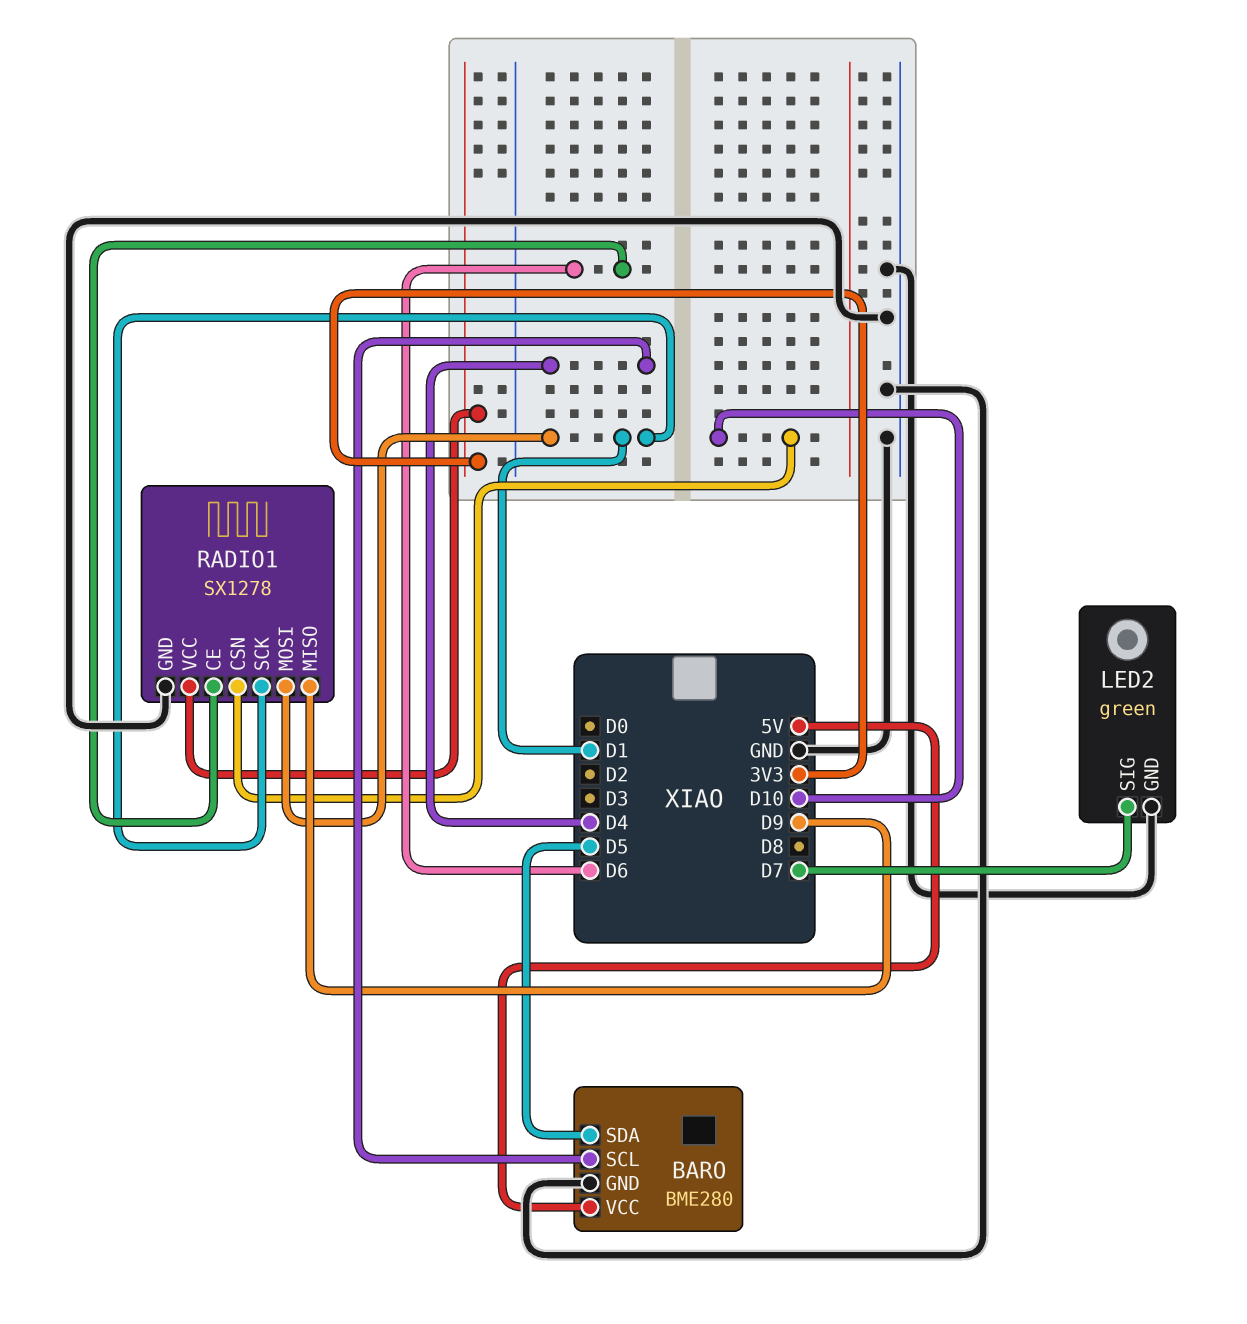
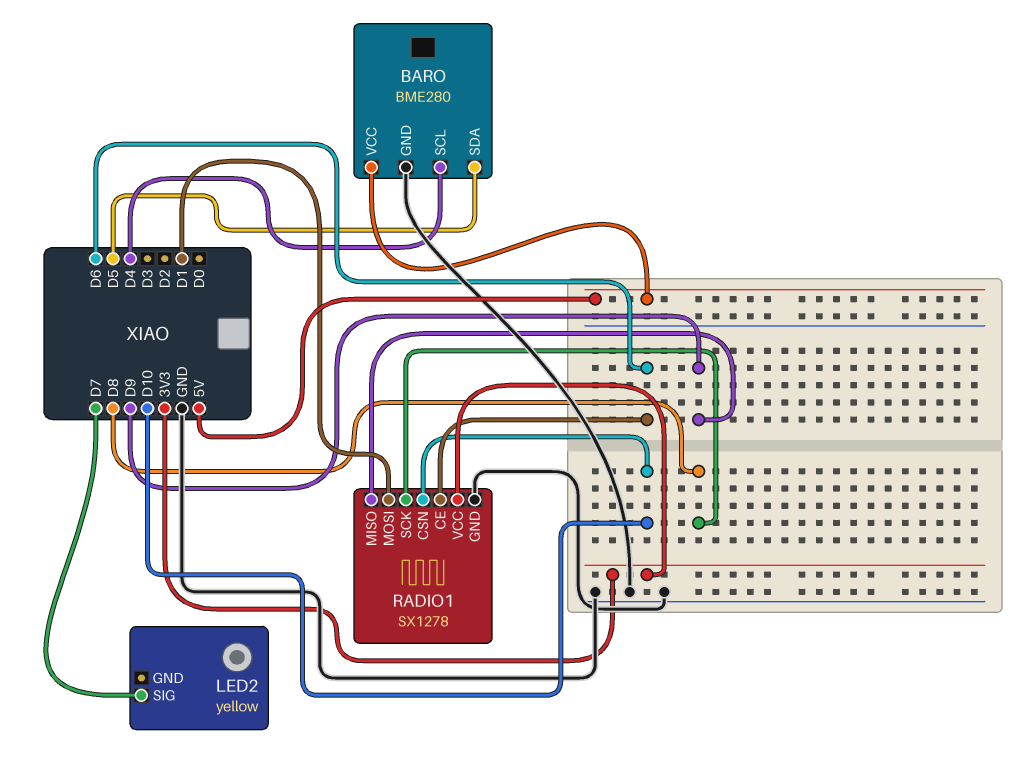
LED2: green -> yellow
LED2 pin GND: GND -> none
RADIO1 pin SCK: D1 -> D8

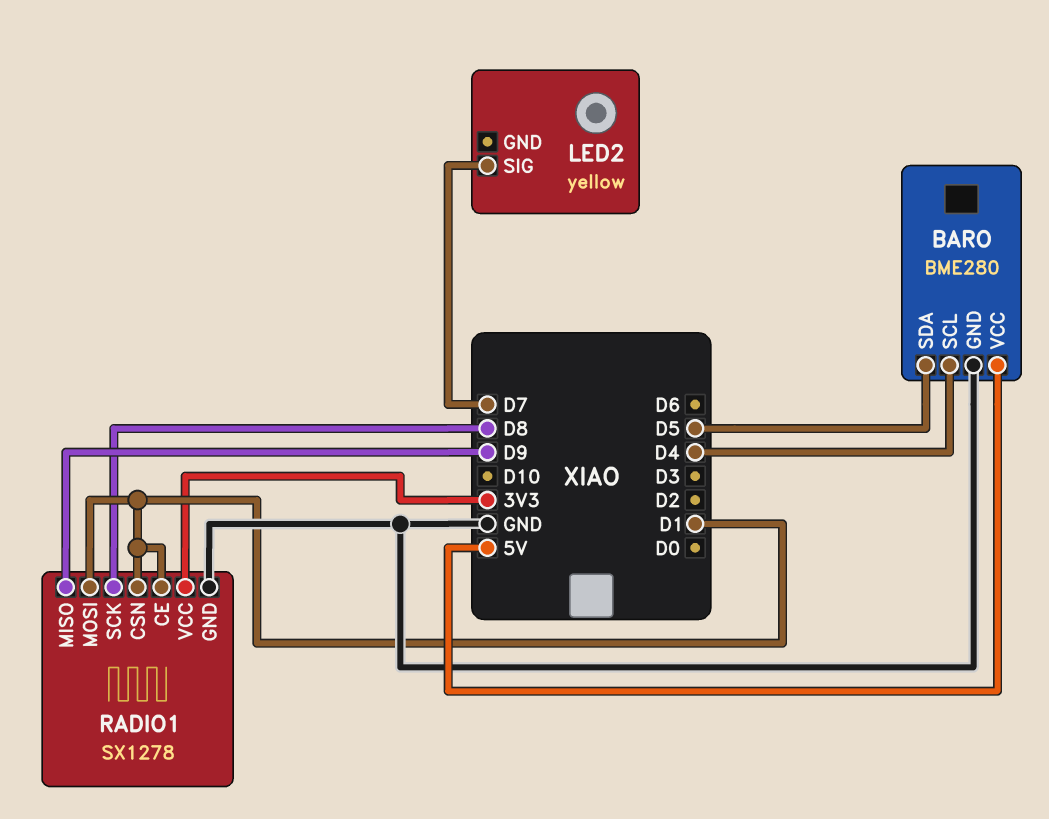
RADIO1 pin CE: D6 -> D1
RADIO1 pin CSN: D10 -> D1

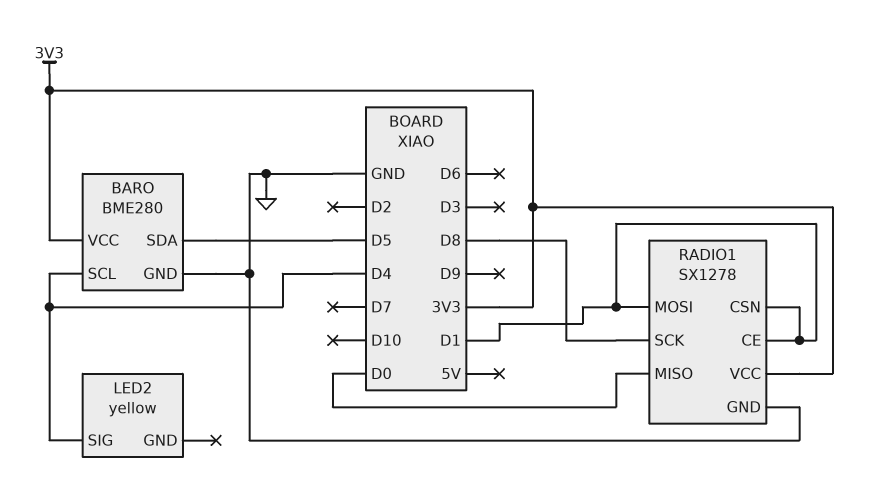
BARO pin VCC: 5V -> 3V3
LED2 pin SIG: D7 -> D4
RADIO1 pin MISO: D9 -> D0

